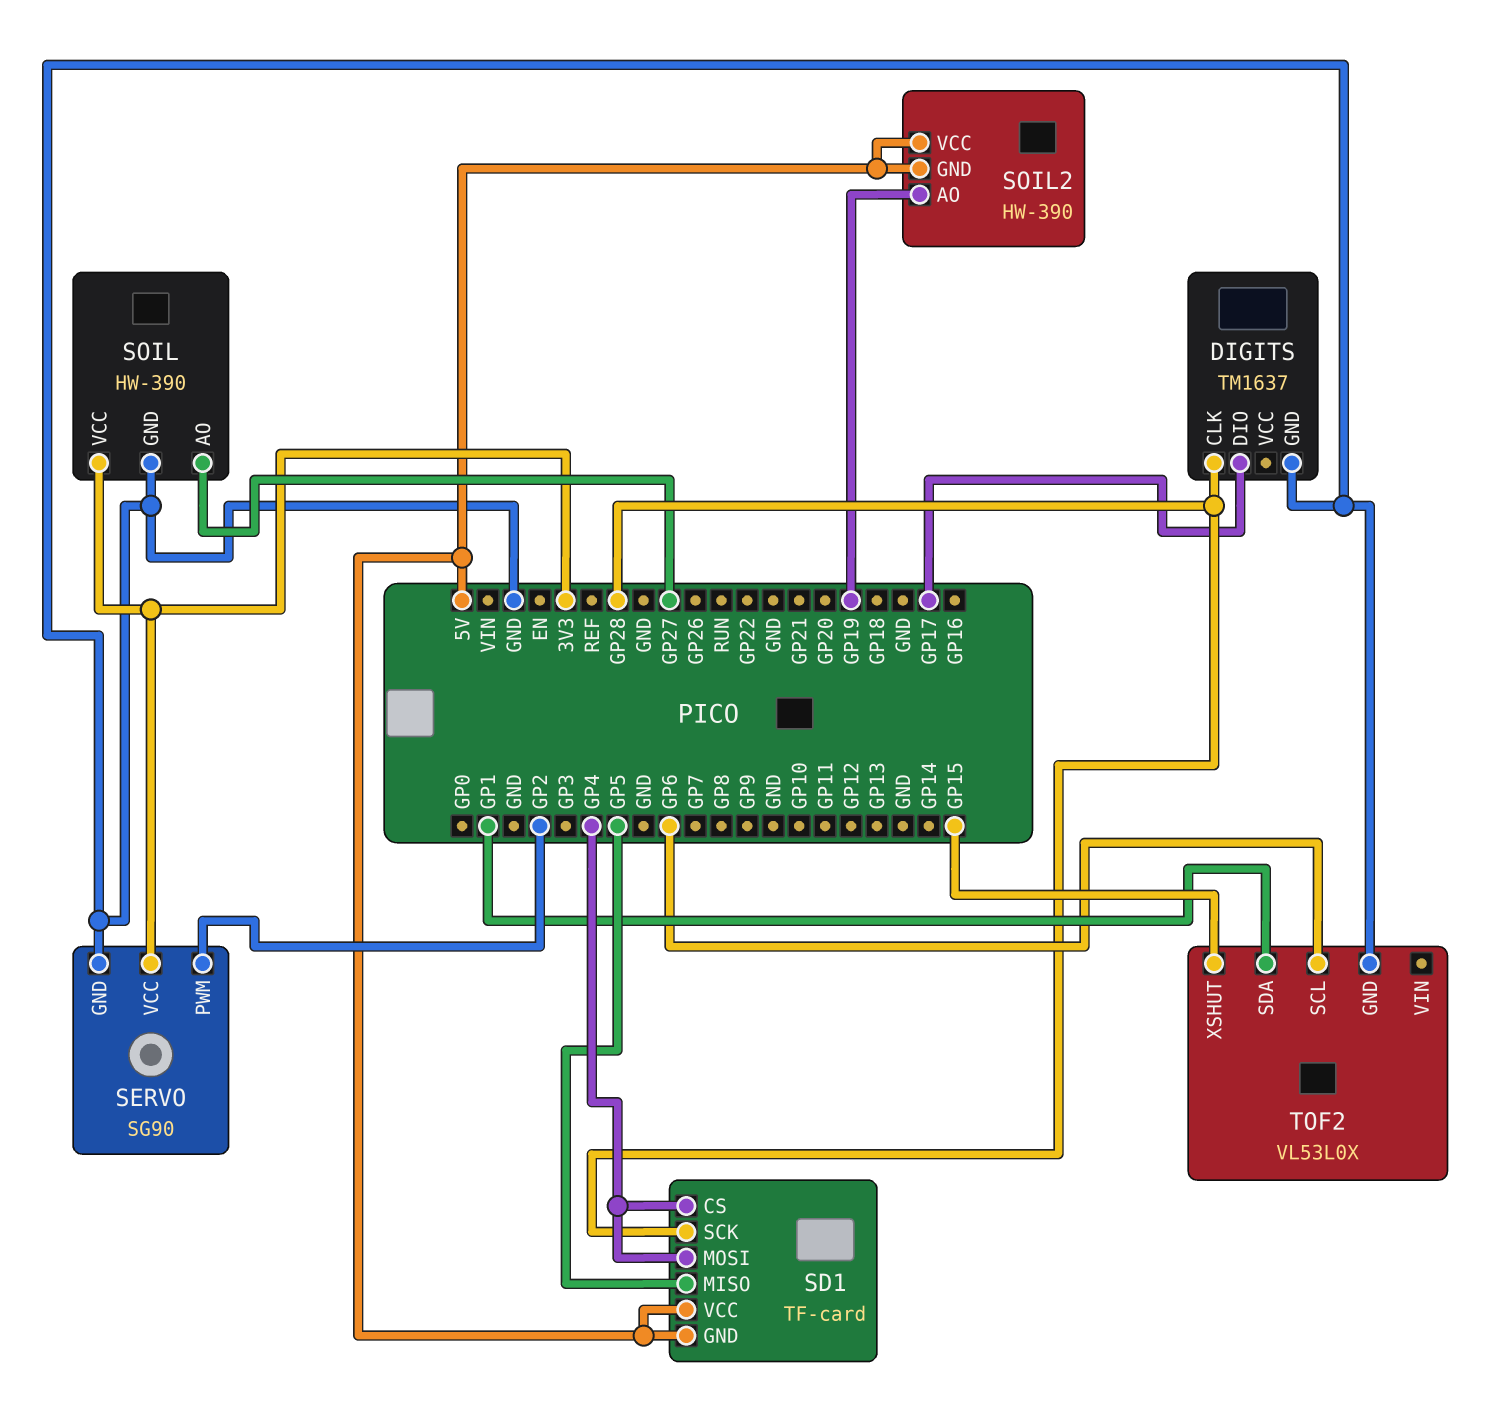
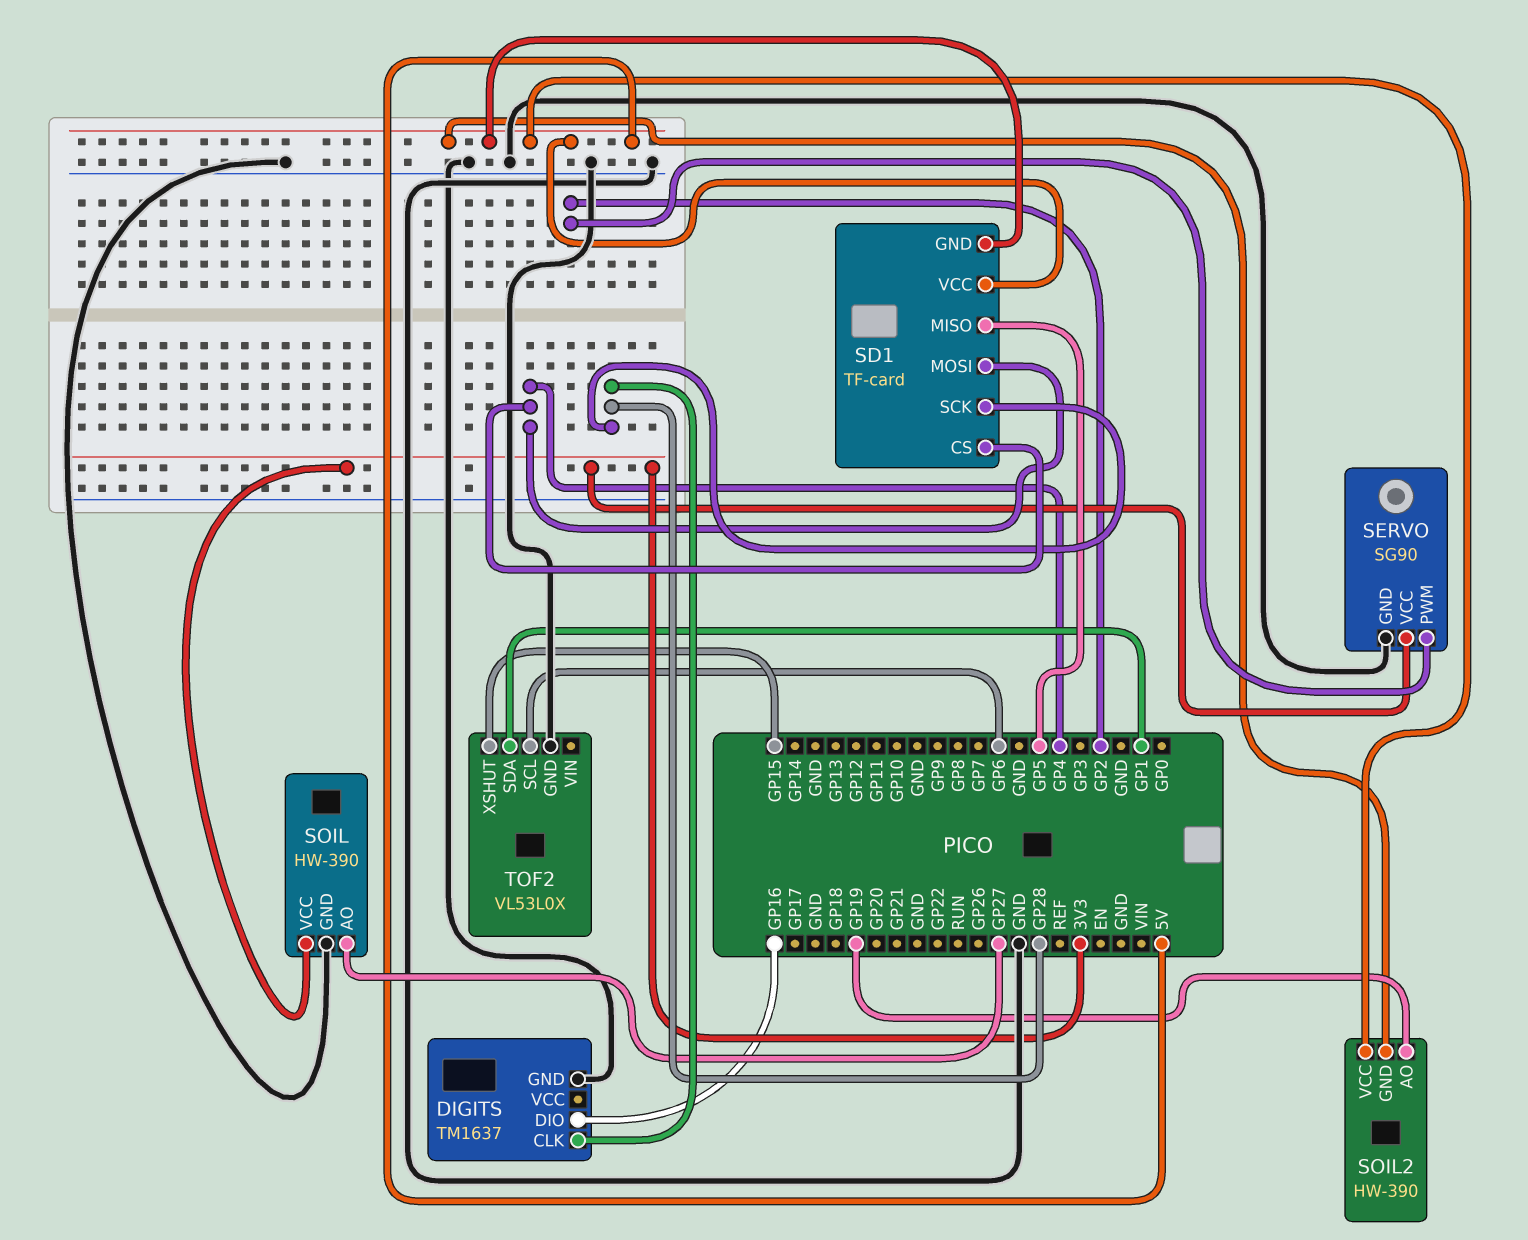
DIGITS pin DIO: GP17 -> GP16

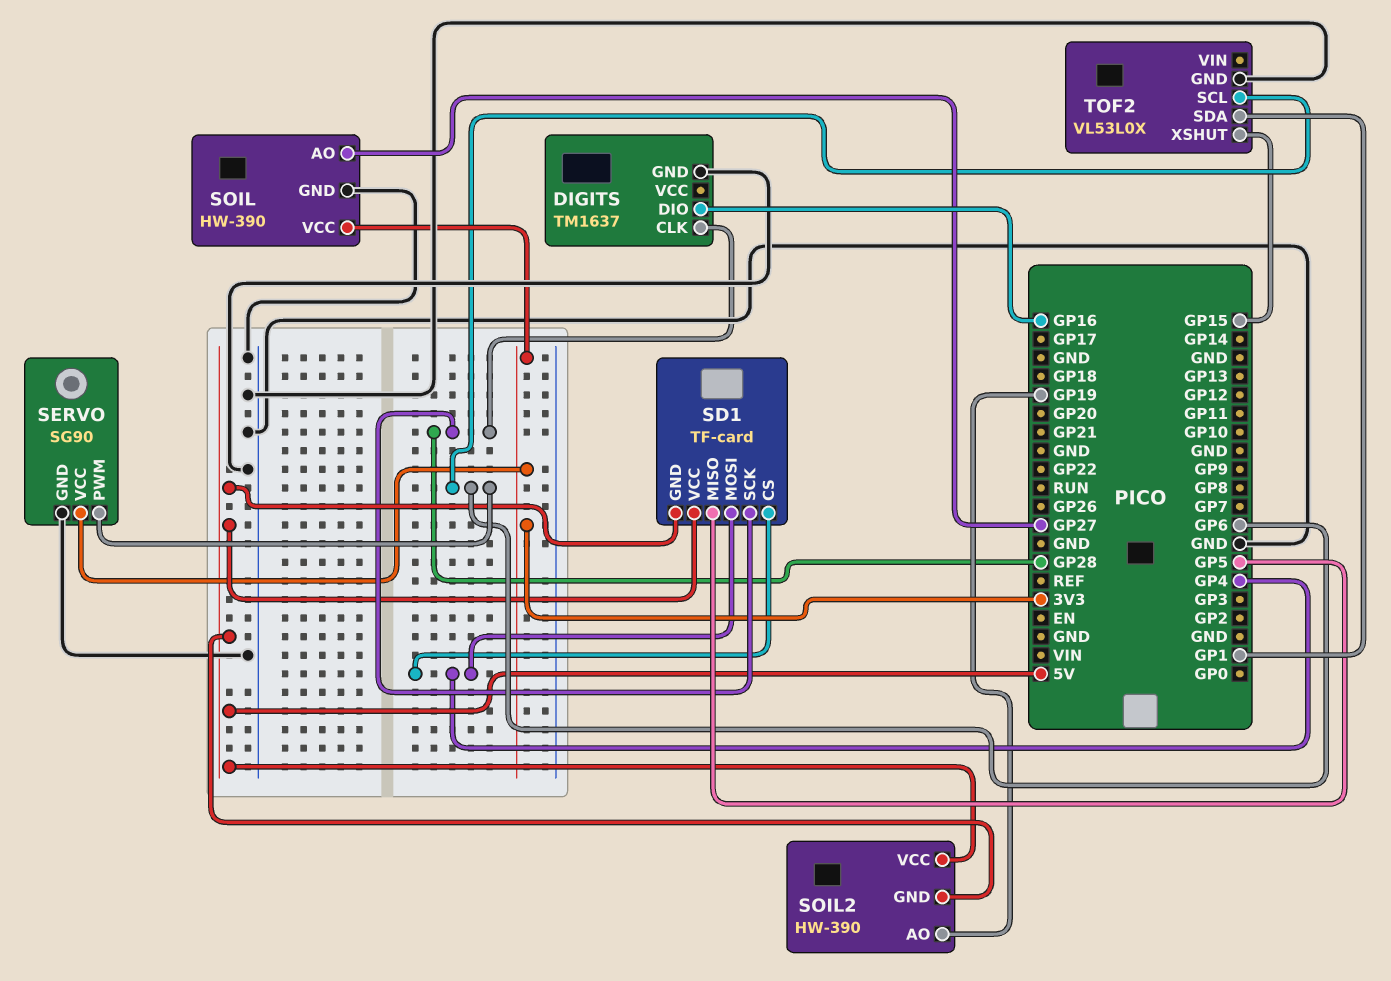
SERVO pin PWM: GP2 -> GP6

